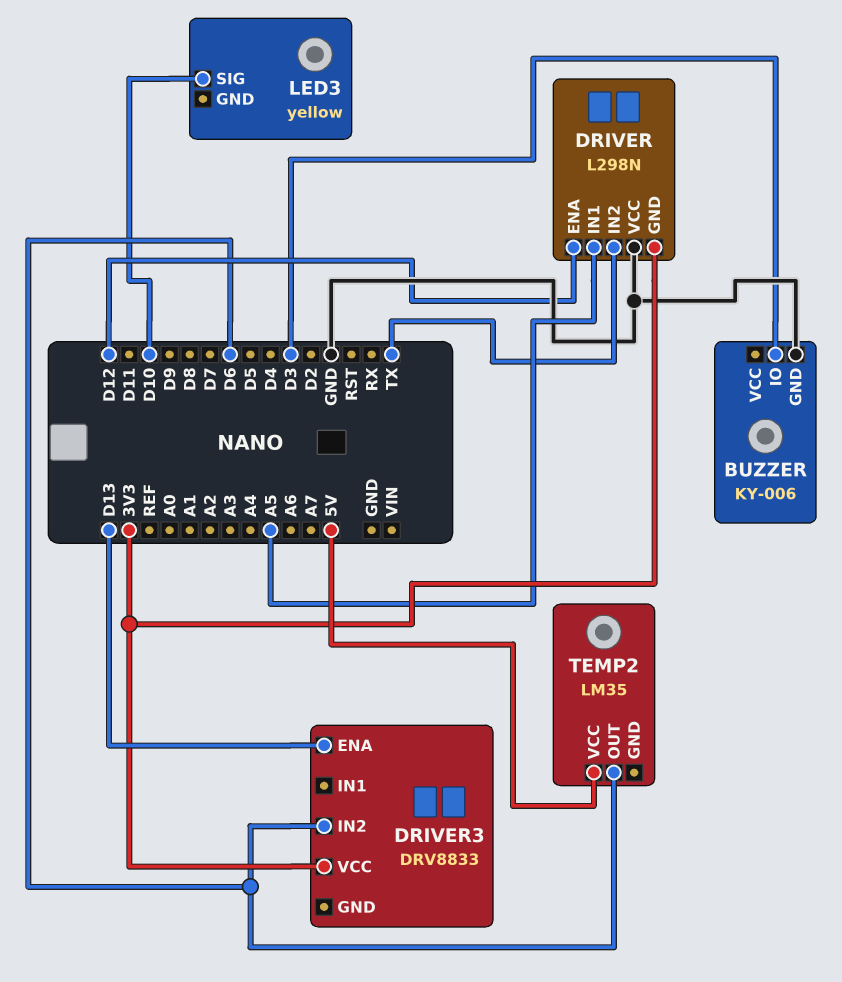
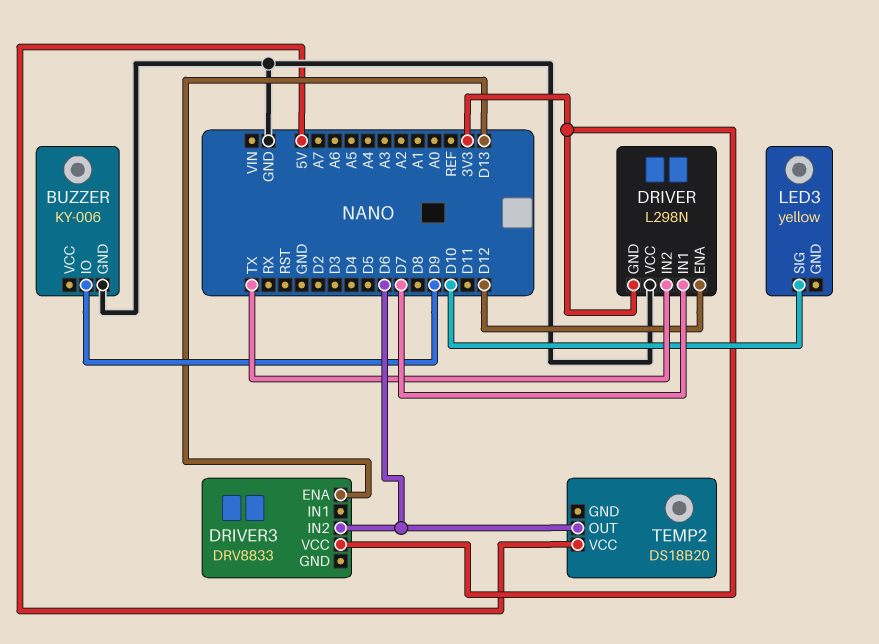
BUZZER pin IO: D3 -> D9
DRIVER pin IN1: A5 -> D7
TEMP2: LM35 -> DS18B20

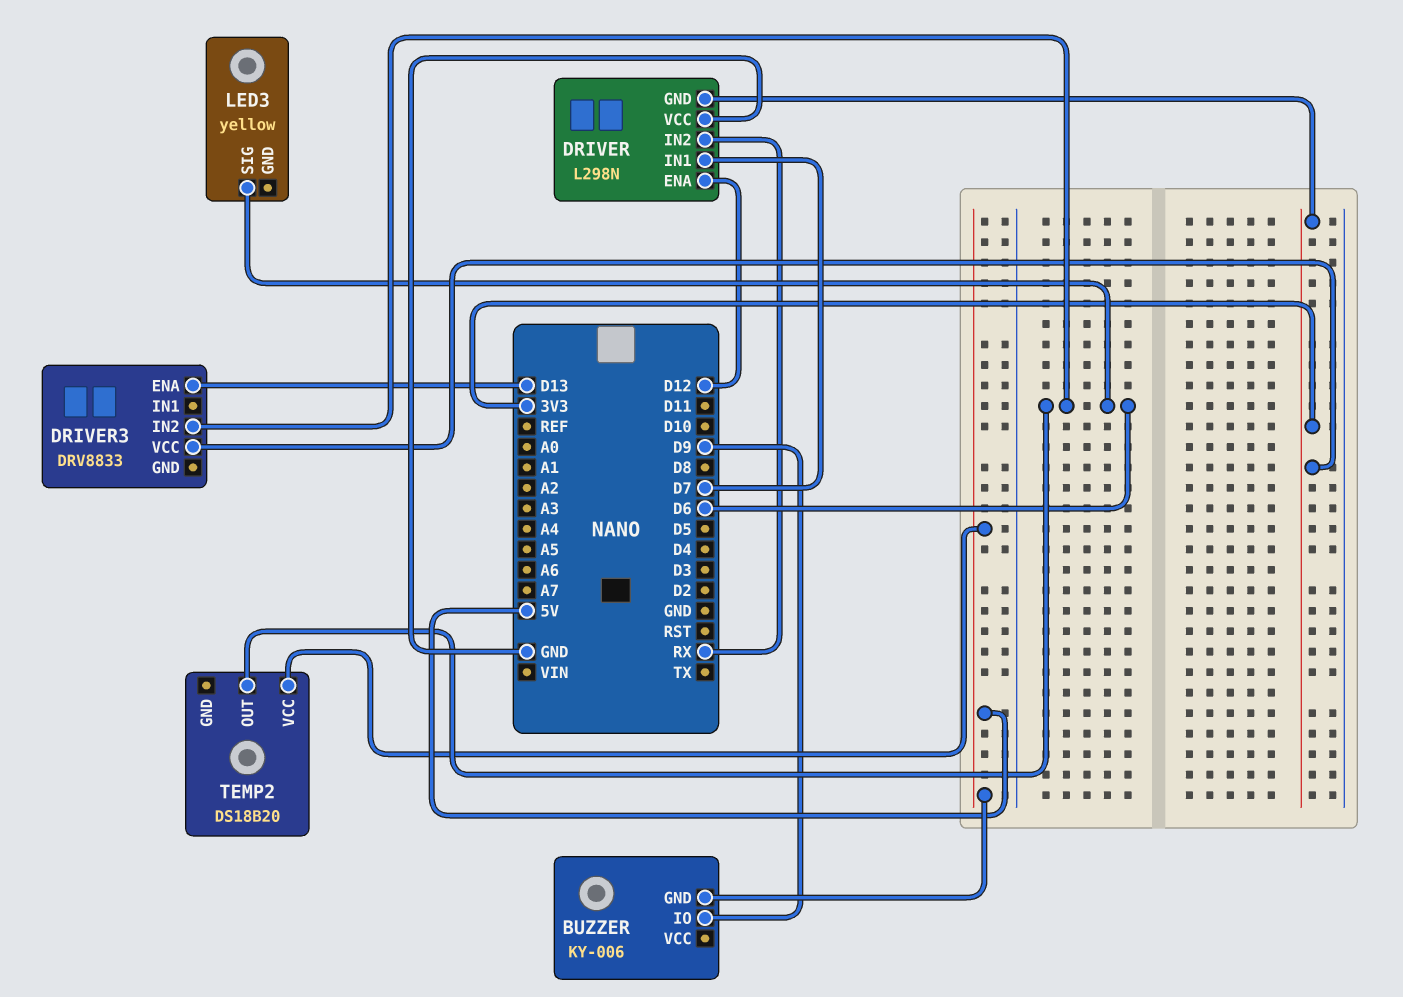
BUZZER pin GND: GND -> 5V
DRIVER pin IN2: TX -> RX
LED3 pin SIG: D10 -> D6

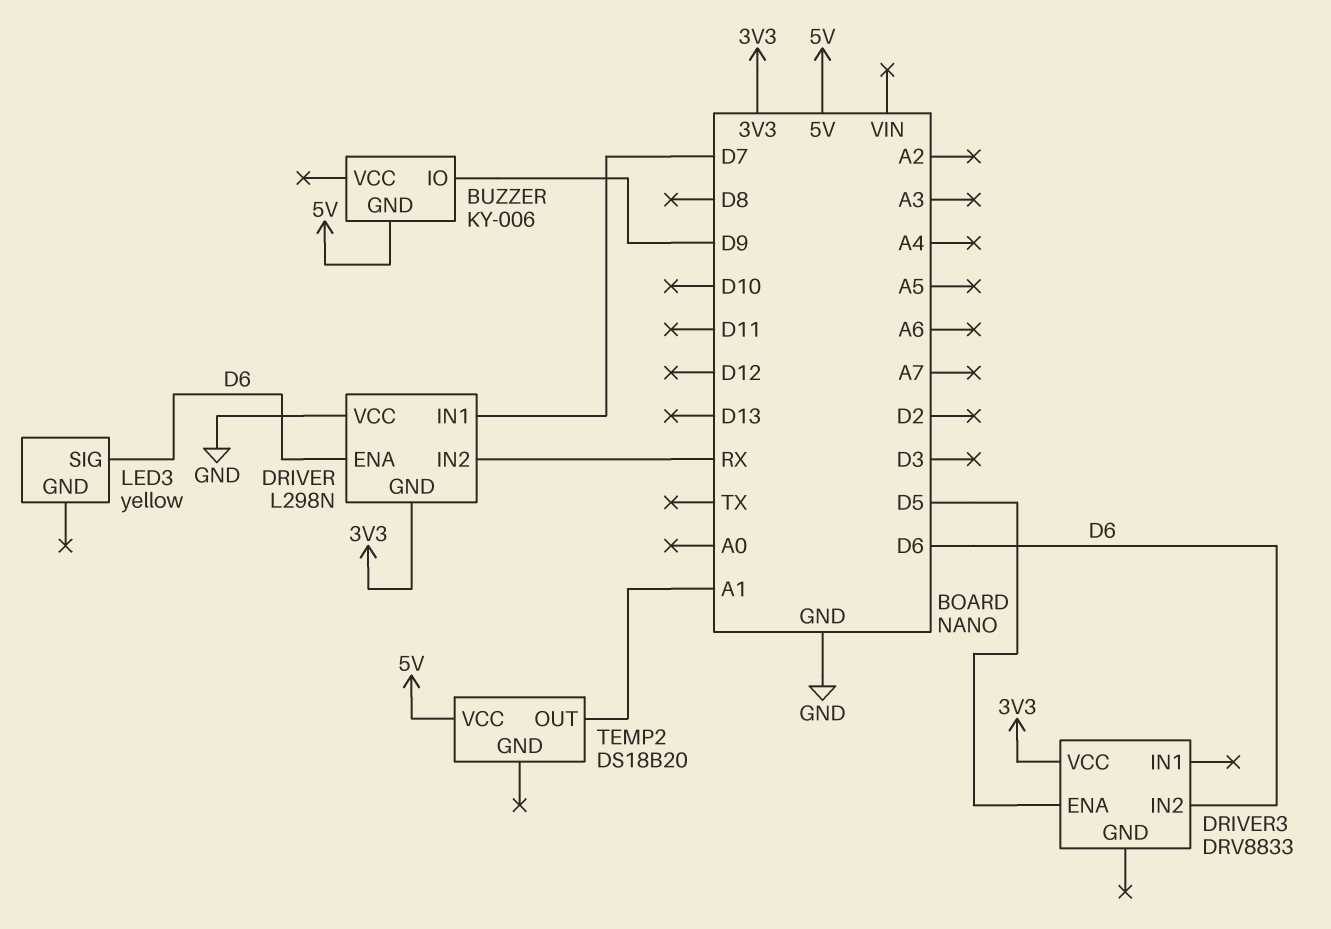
DRIVER pin ENA: D12 -> D6
DRIVER3 pin ENA: D13 -> D5
TEMP2 pin OUT: D6 -> A1

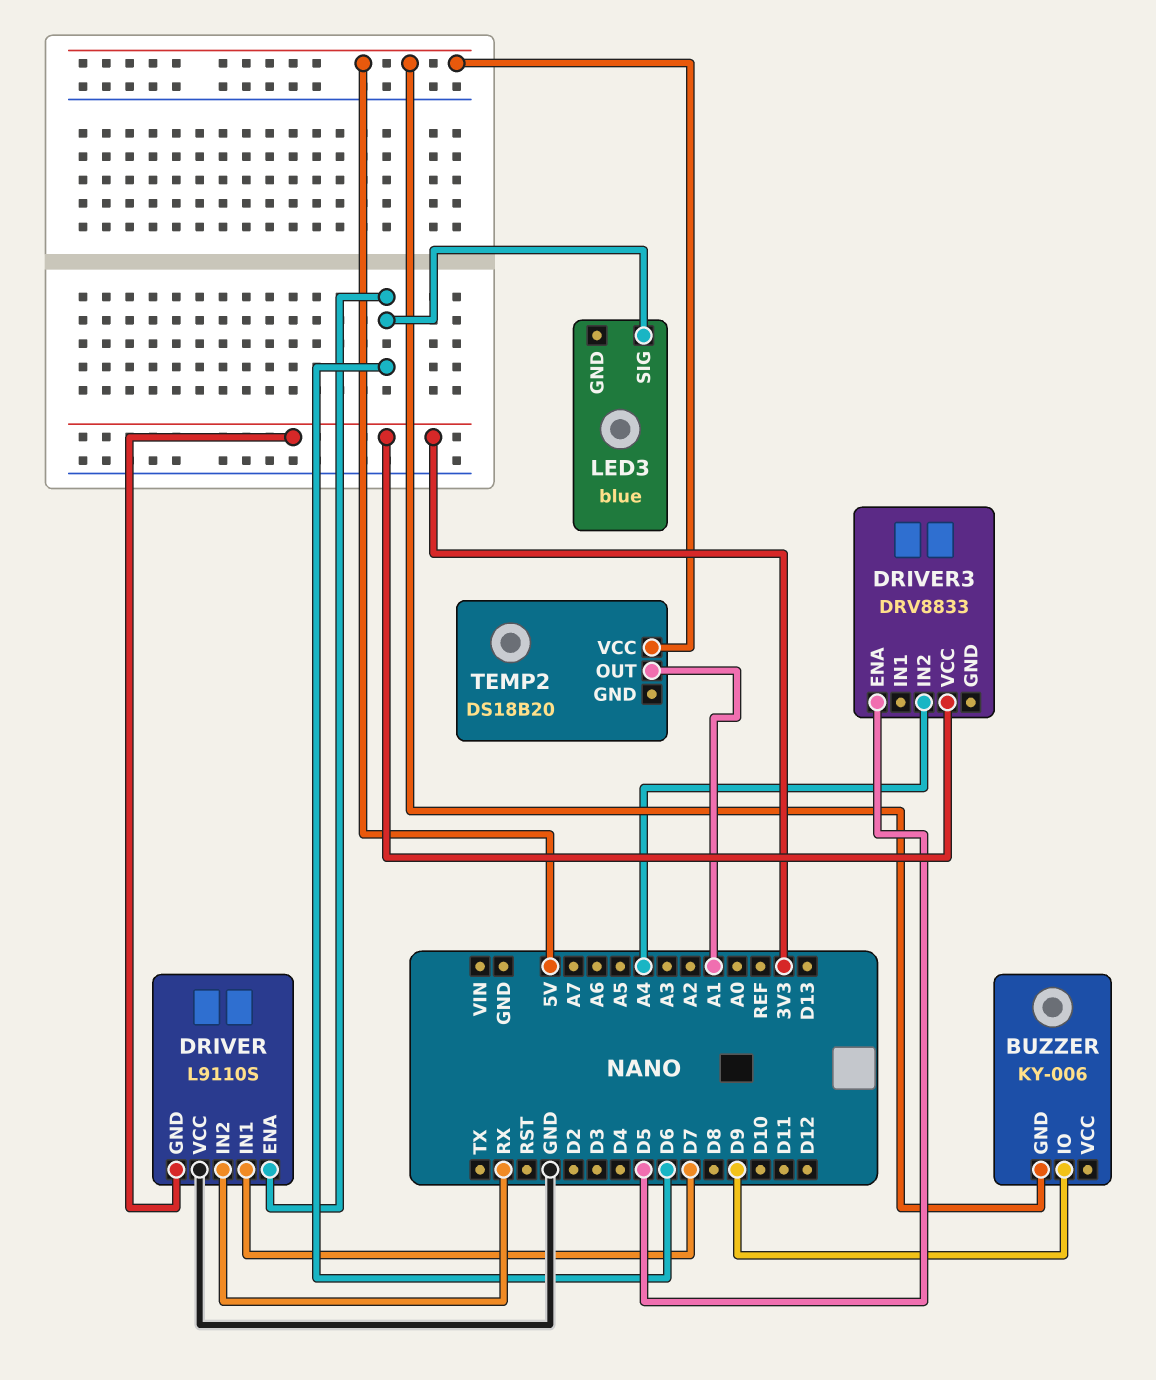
DRIVER: L298N -> L9110S
DRIVER3 pin IN2: D6 -> A4
LED3: yellow -> blue

